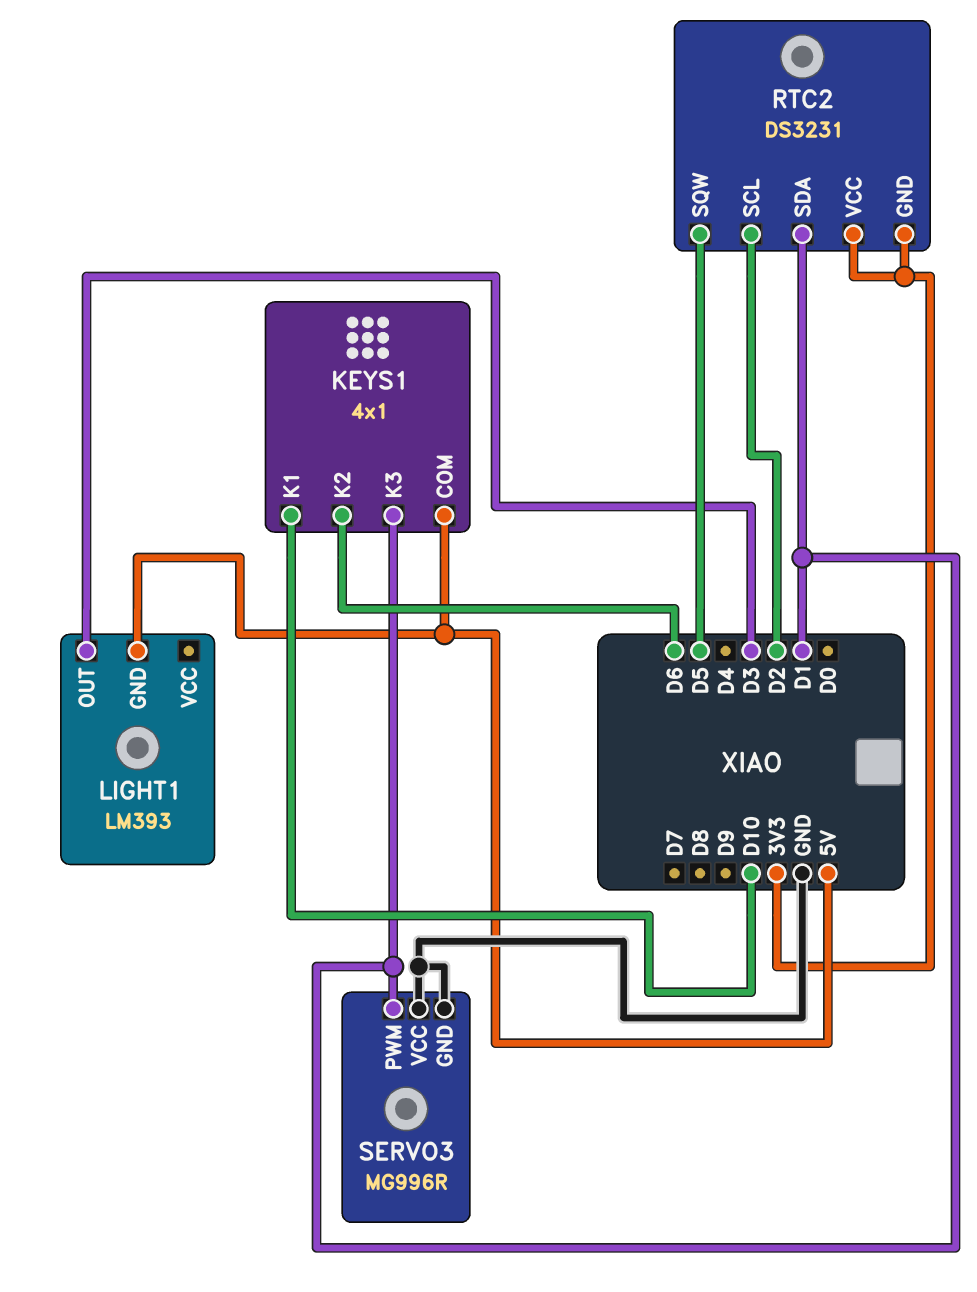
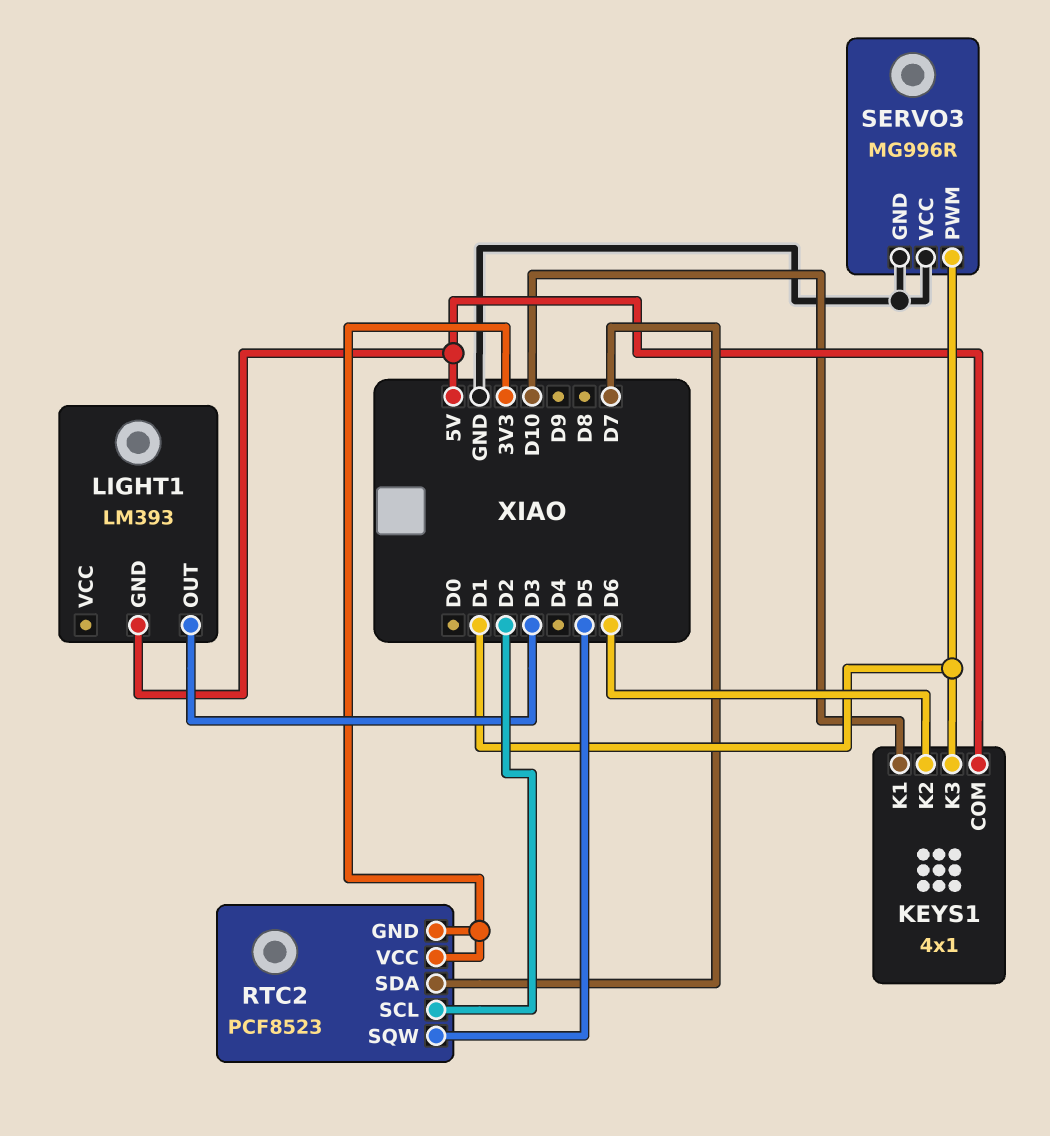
RTC2: DS3231 -> PCF8523
RTC2 pin SDA: D1 -> D7

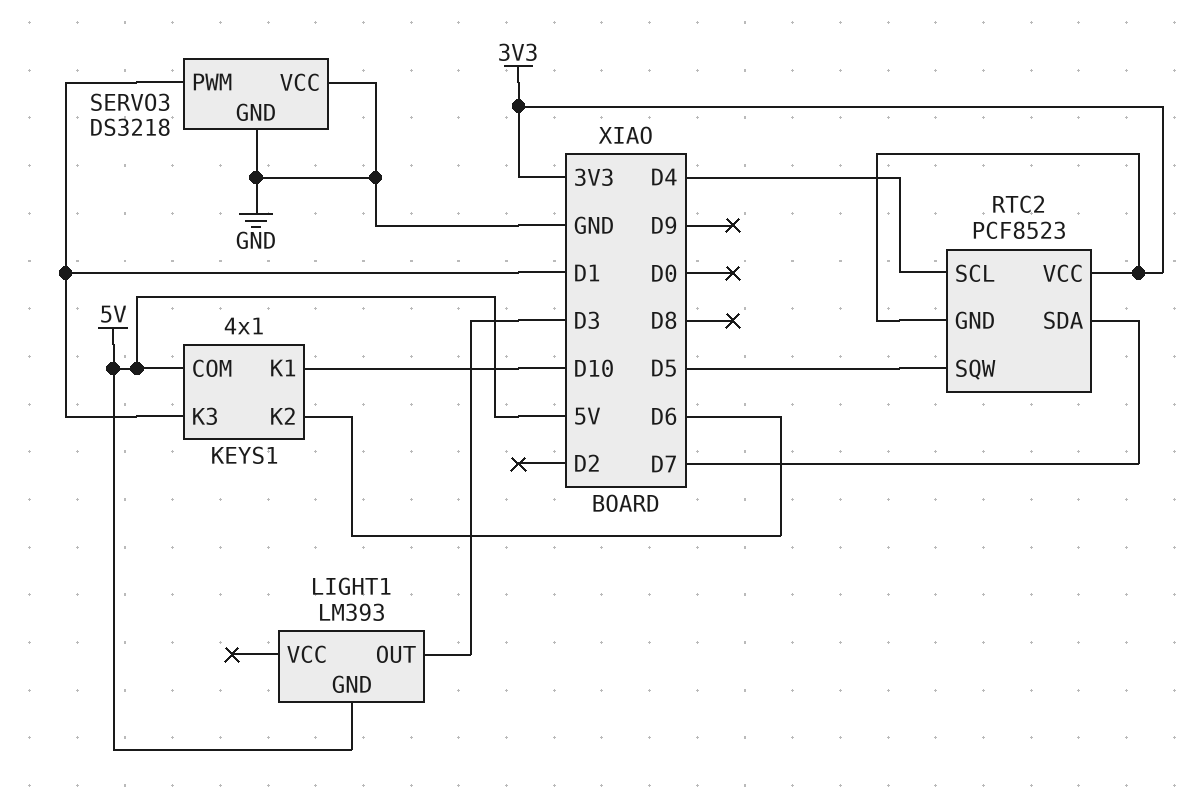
RTC2 pin SCL: D2 -> D4
SERVO3: MG996R -> DS3218

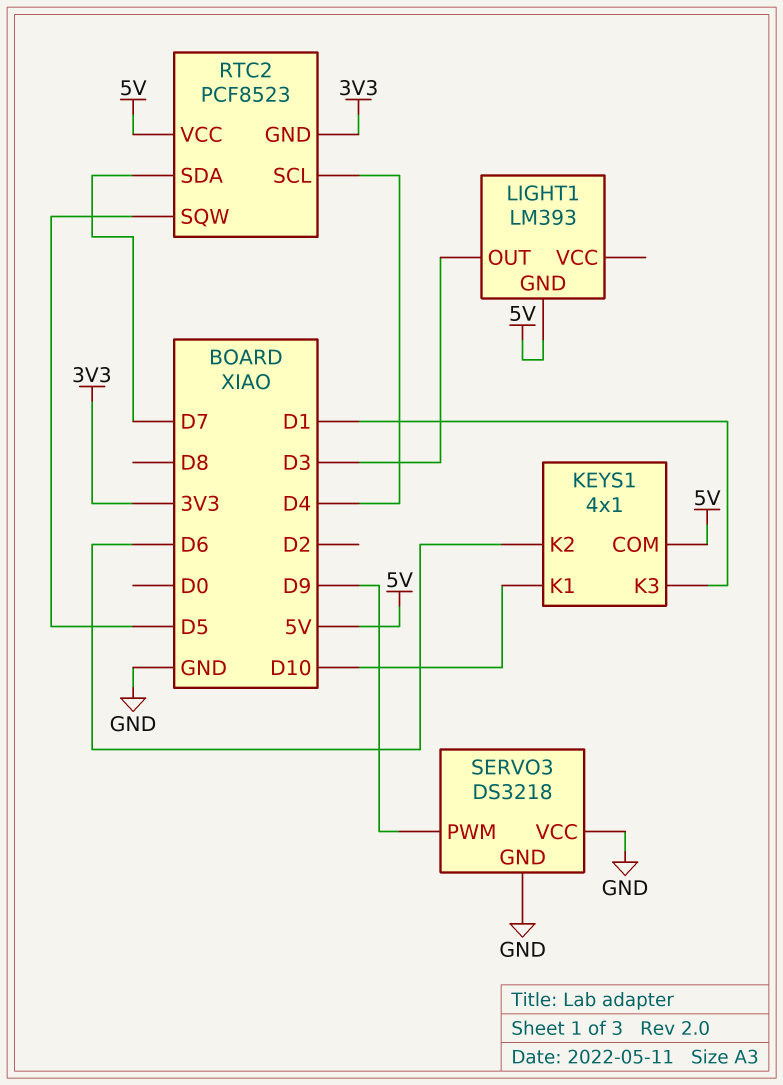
RTC2 pin VCC: 3V3 -> 5V
SERVO3 pin PWM: D1 -> D9

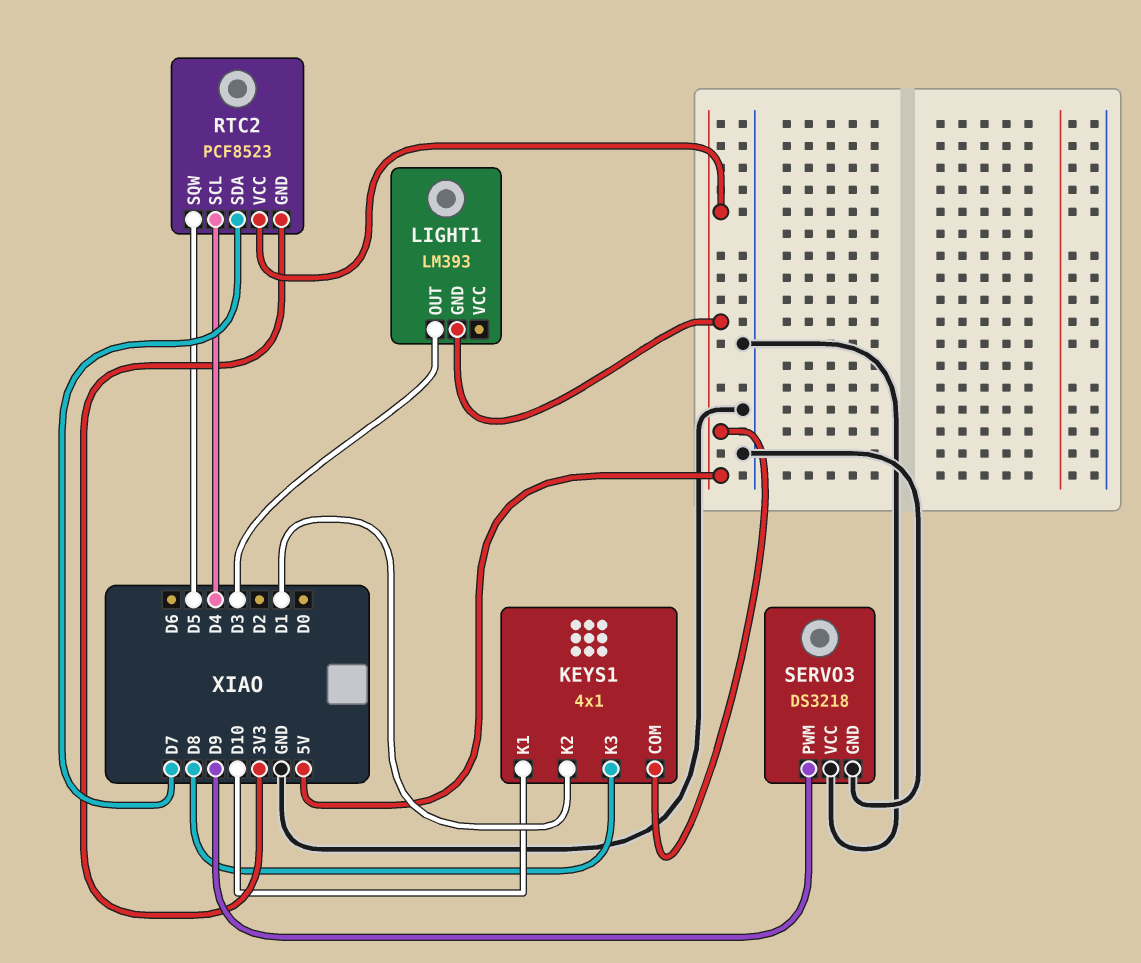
KEYS1 pin K2: D6 -> D1
KEYS1 pin K3: D1 -> D8

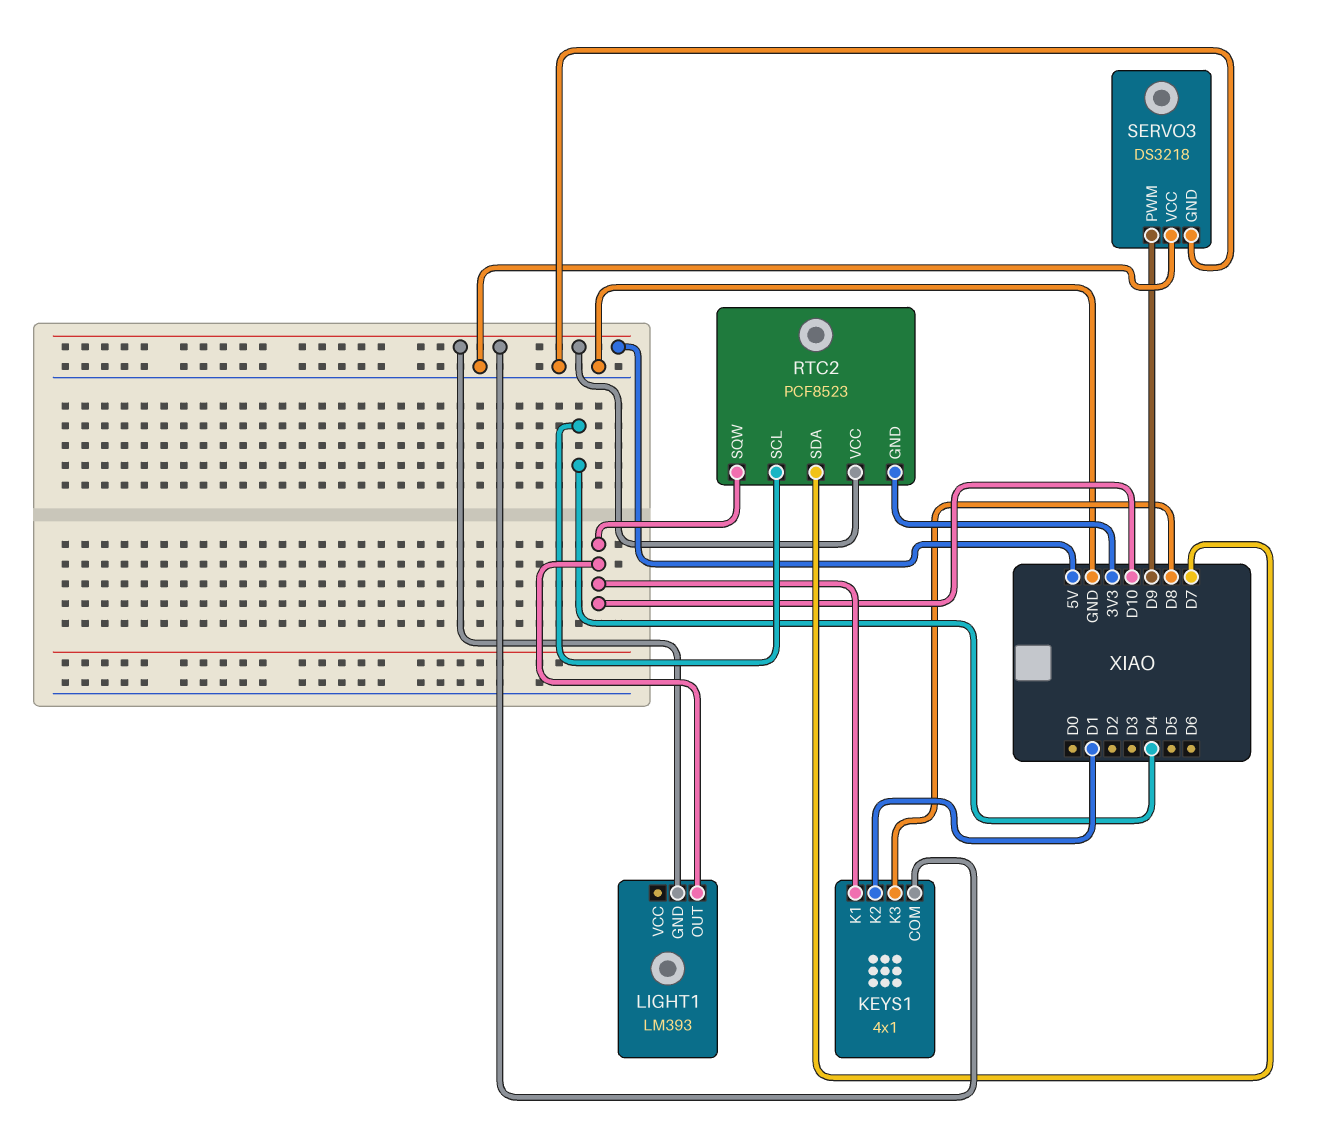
LIGHT1 pin OUT: D3 -> D10
RTC2 pin SQW: D5 -> D10

